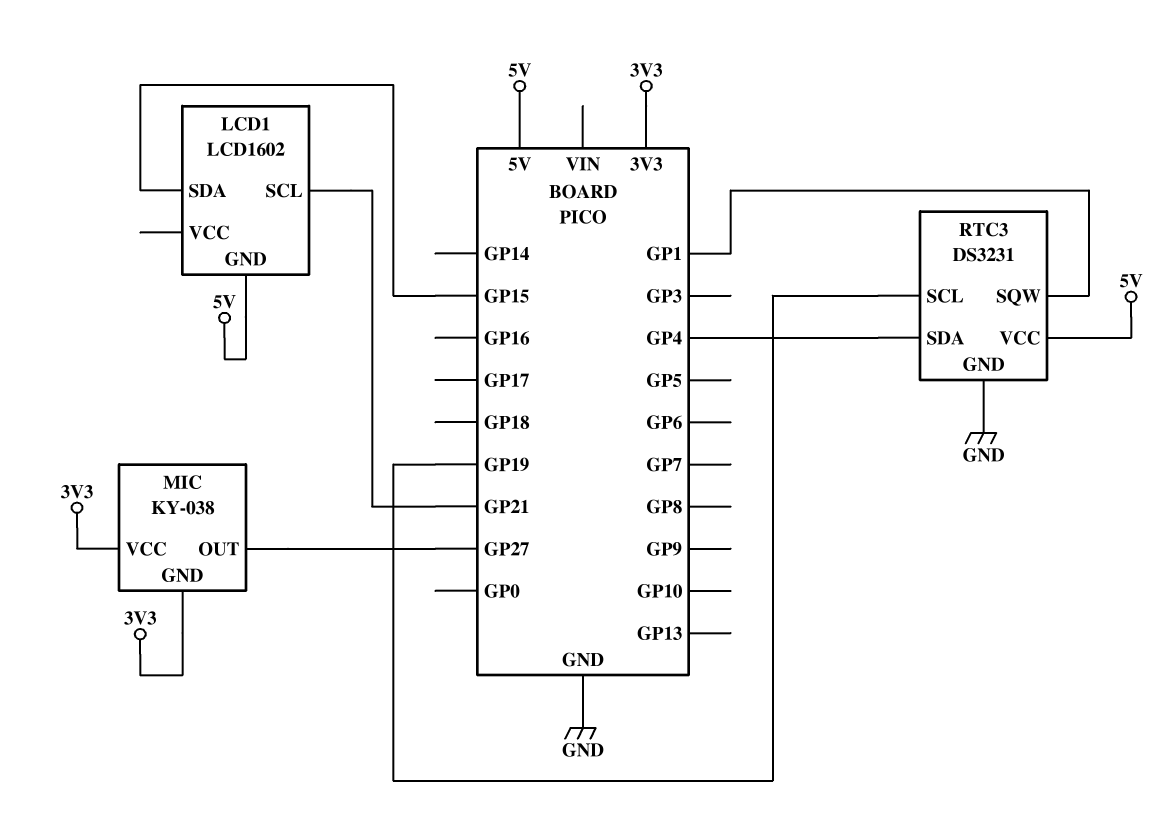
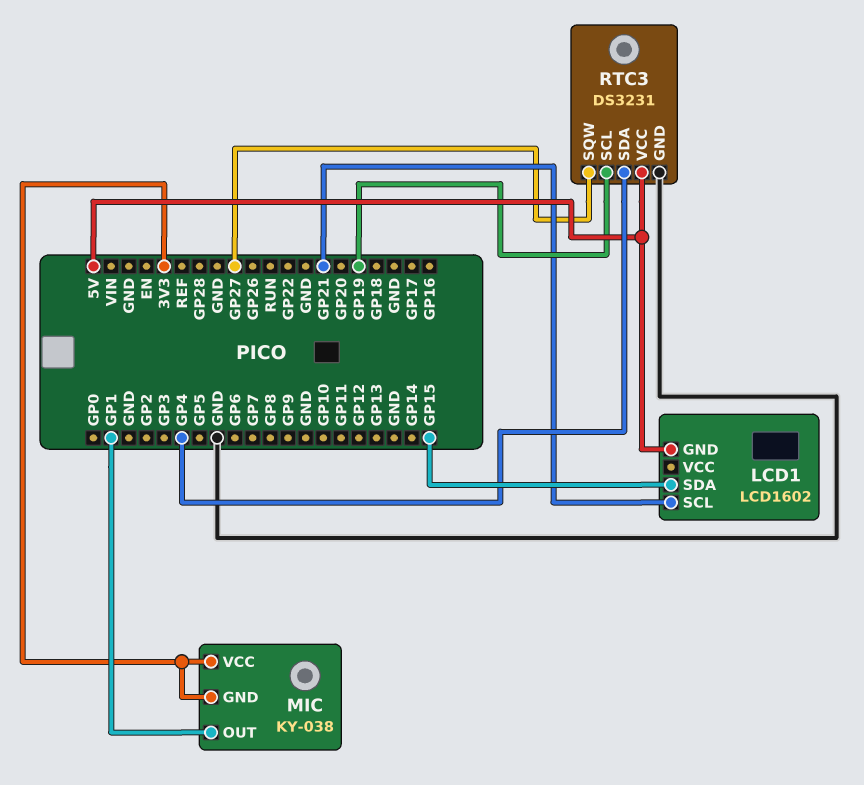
MIC pin OUT: GP27 -> GP1
RTC3 pin SQW: GP1 -> GP27

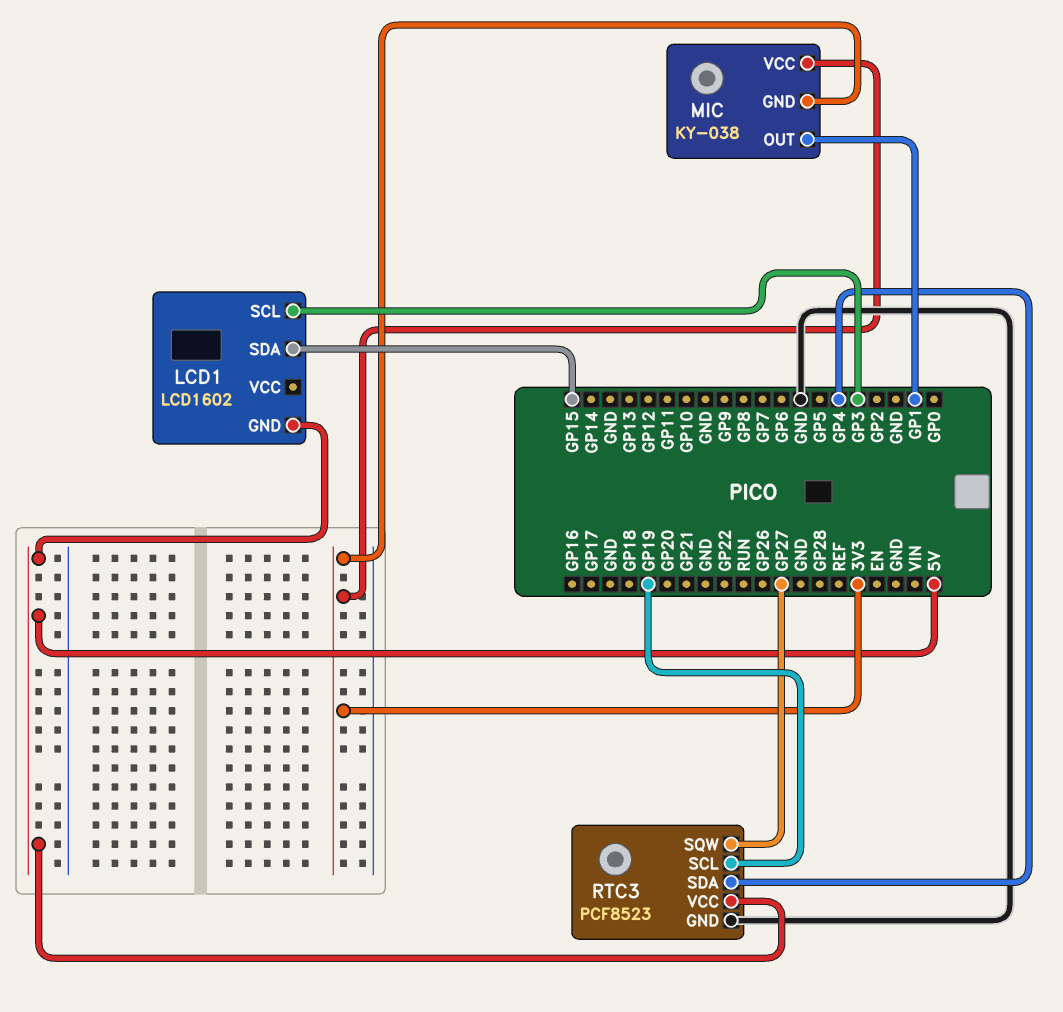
LCD1 pin SCL: GP21 -> GP3
RTC3: DS3231 -> PCF8523

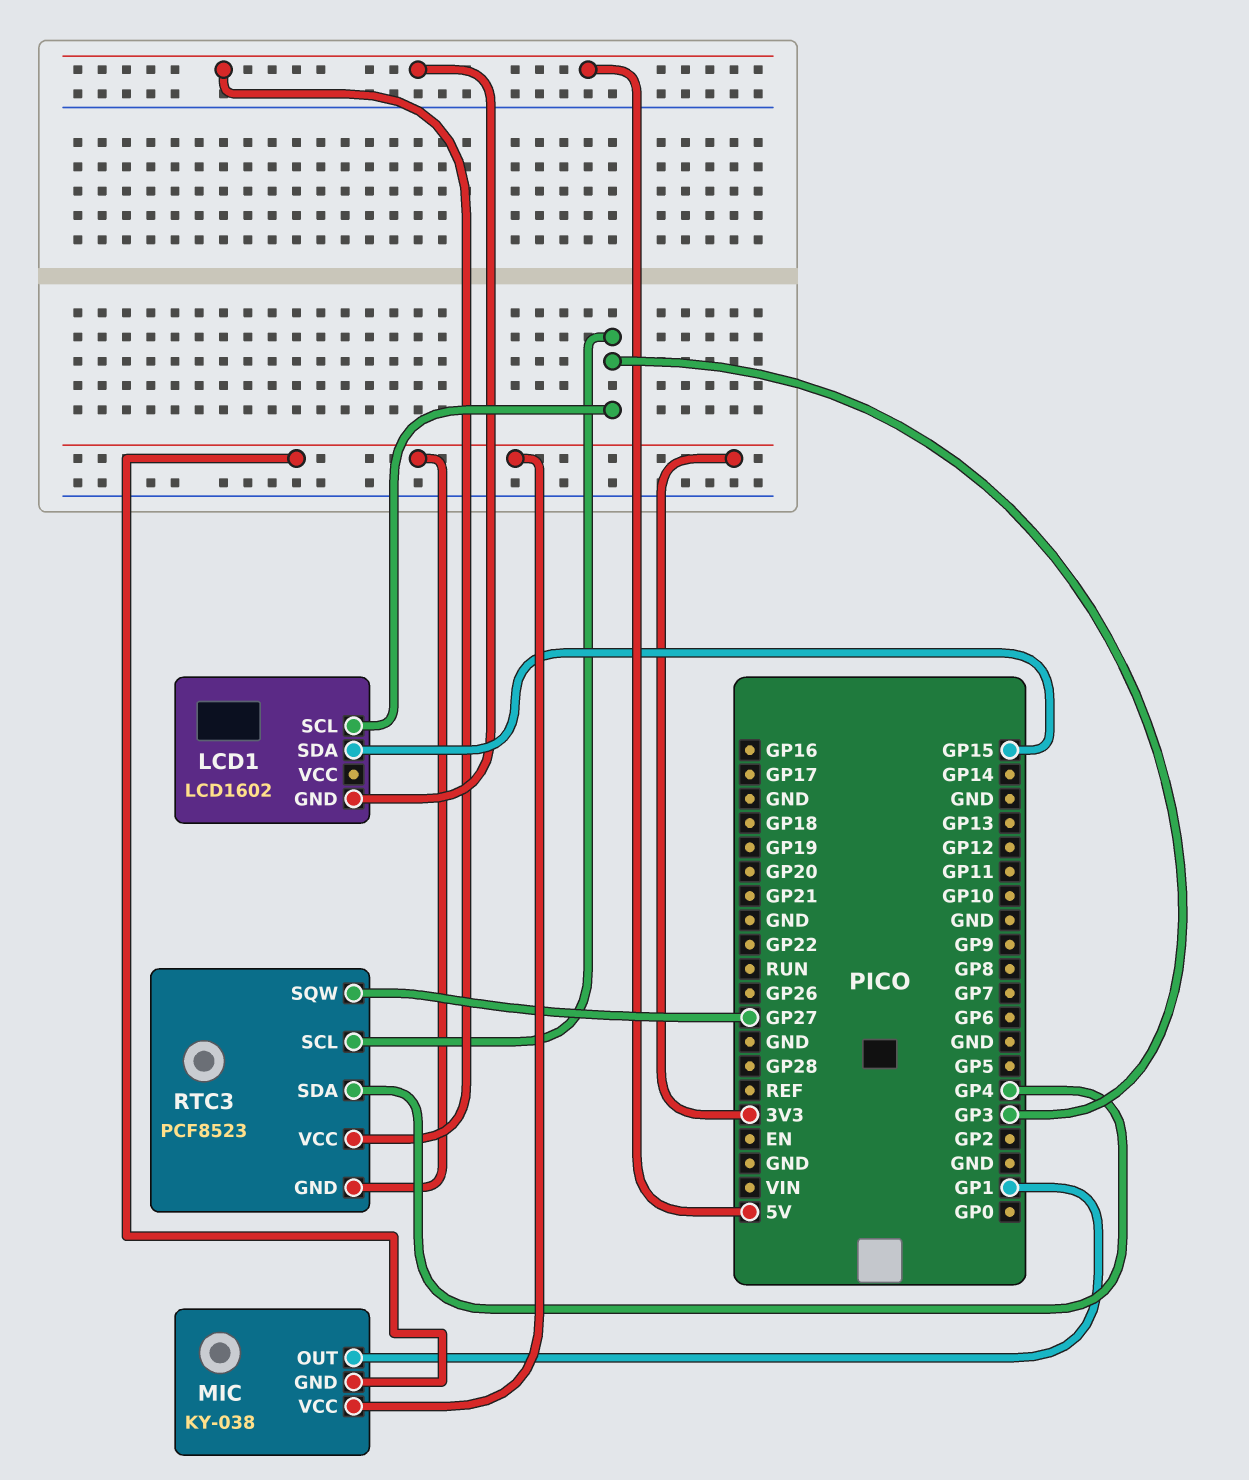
RTC3 pin GND: GND -> 3V3
RTC3 pin SCL: GP19 -> GP3

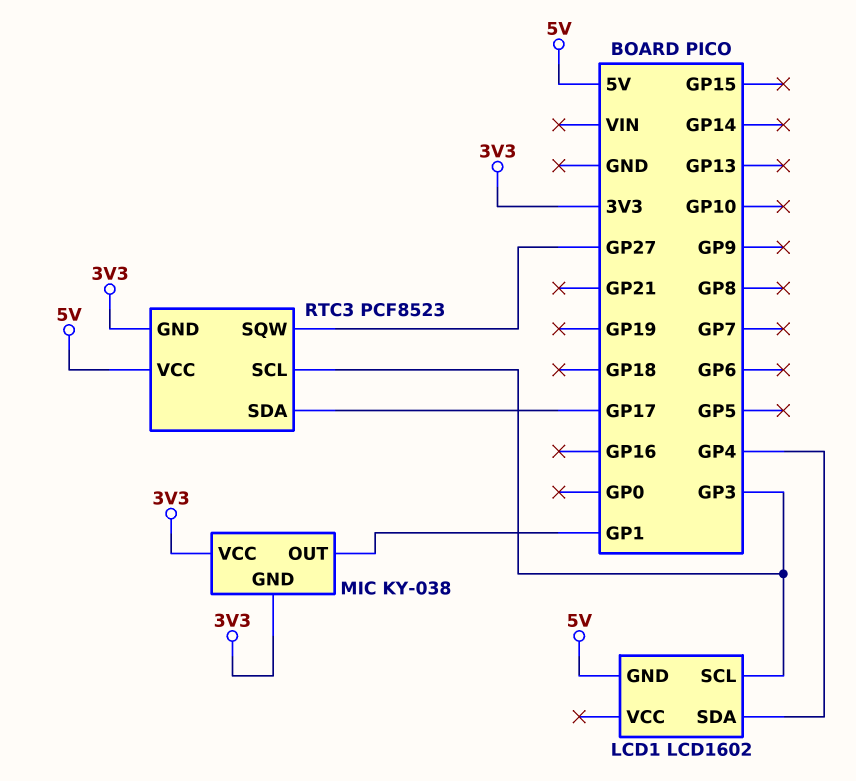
LCD1 pin SDA: GP15 -> GP4
RTC3 pin SDA: GP4 -> GP17

